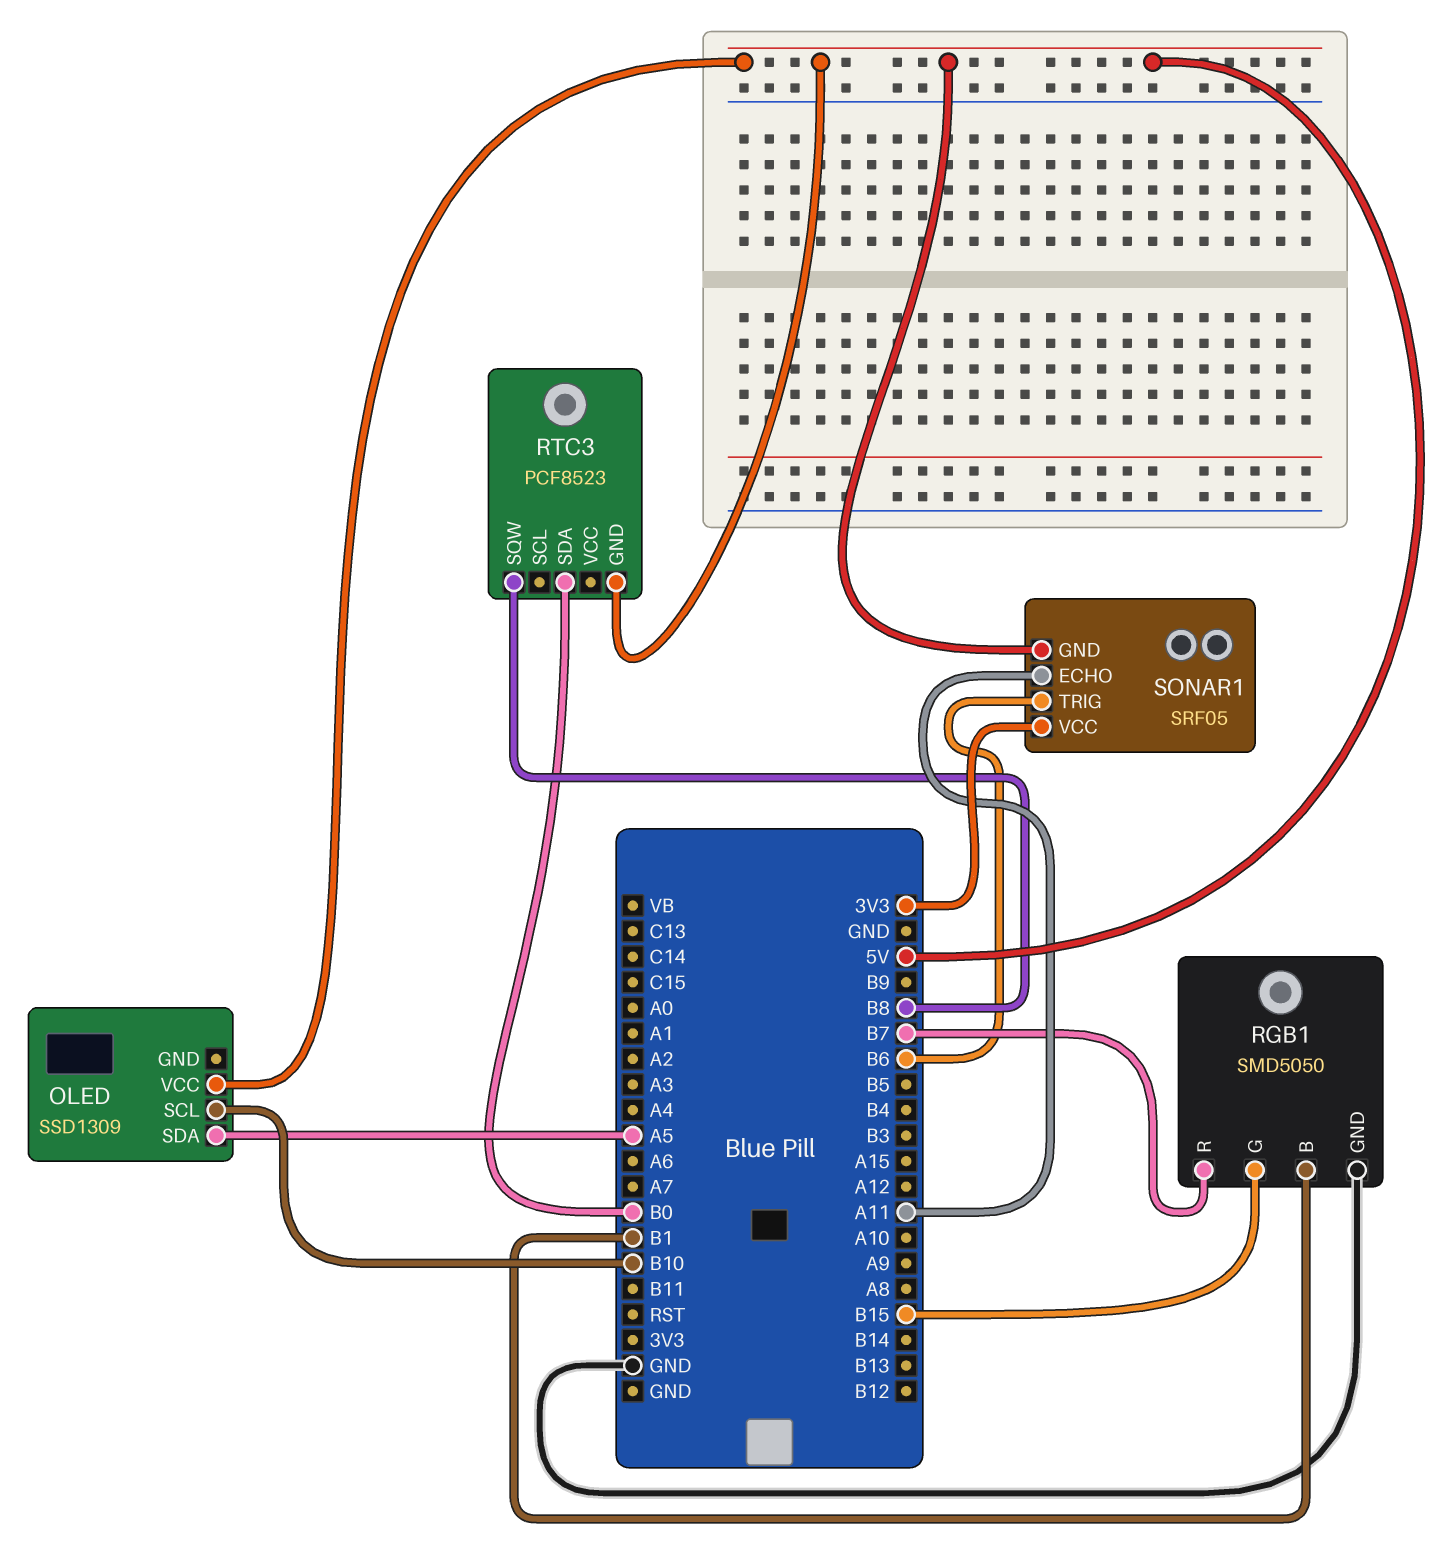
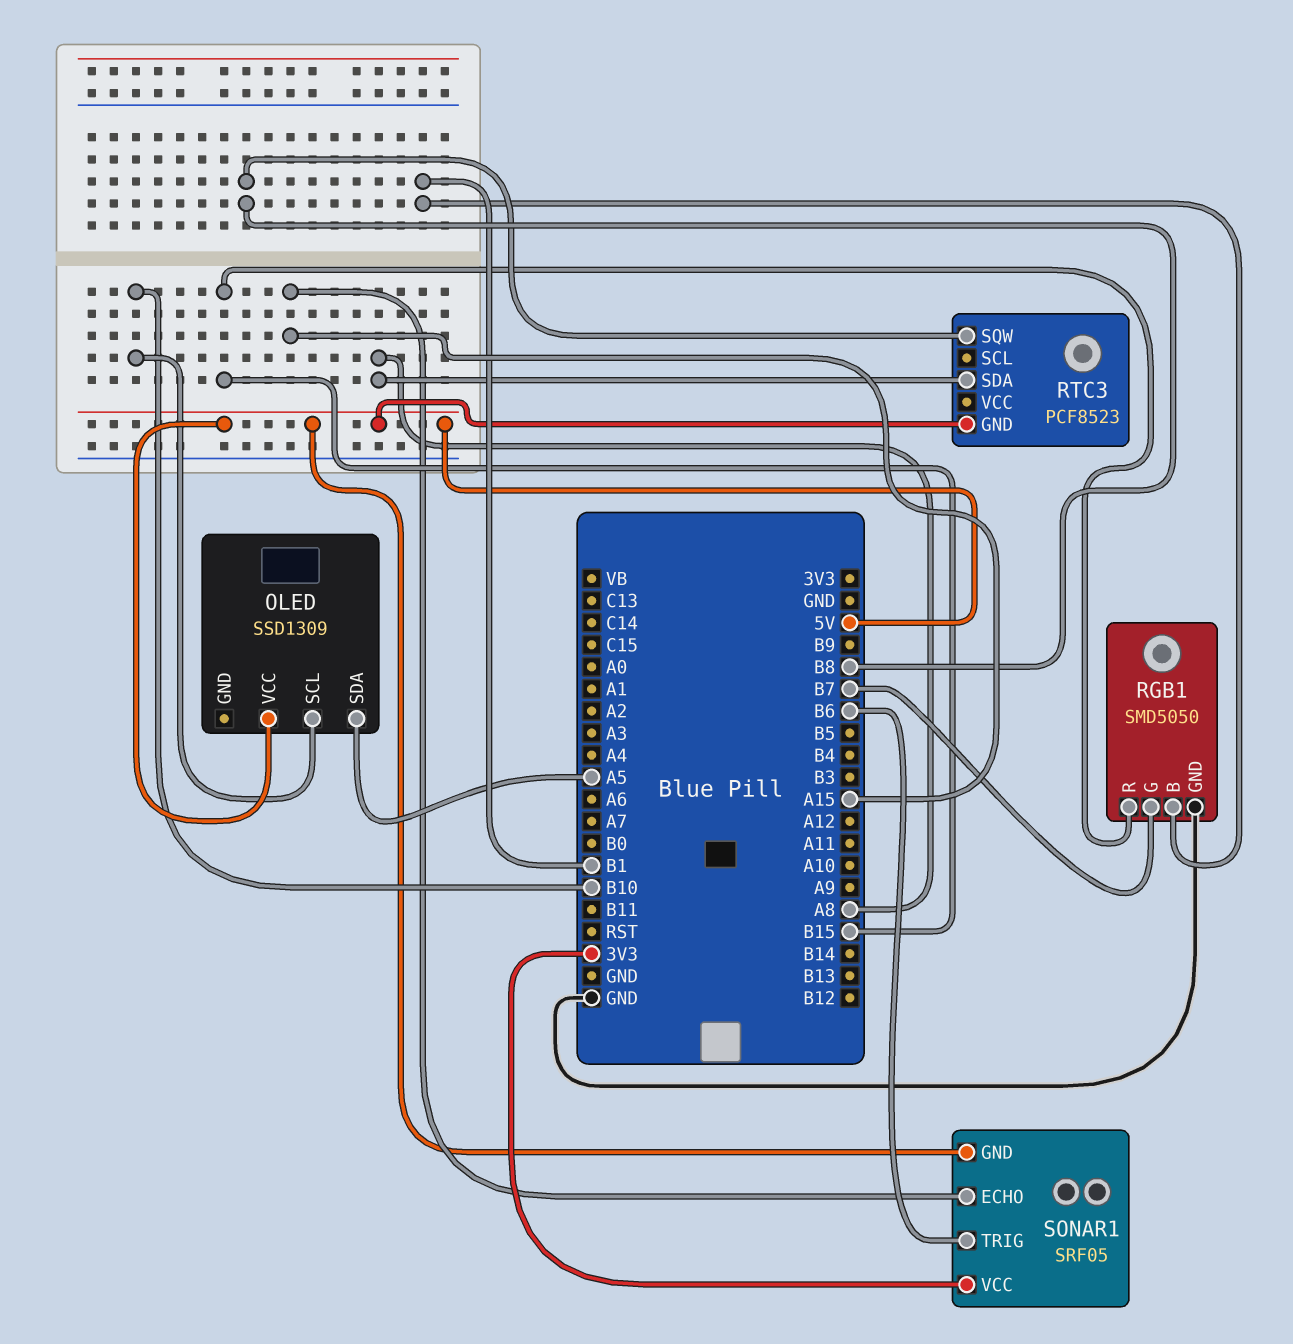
RGB1 pin G: B15 -> B7
RGB1 pin R: B7 -> B15
RTC3 pin SDA: B0 -> A8
SONAR1 pin ECHO: A11 -> A15

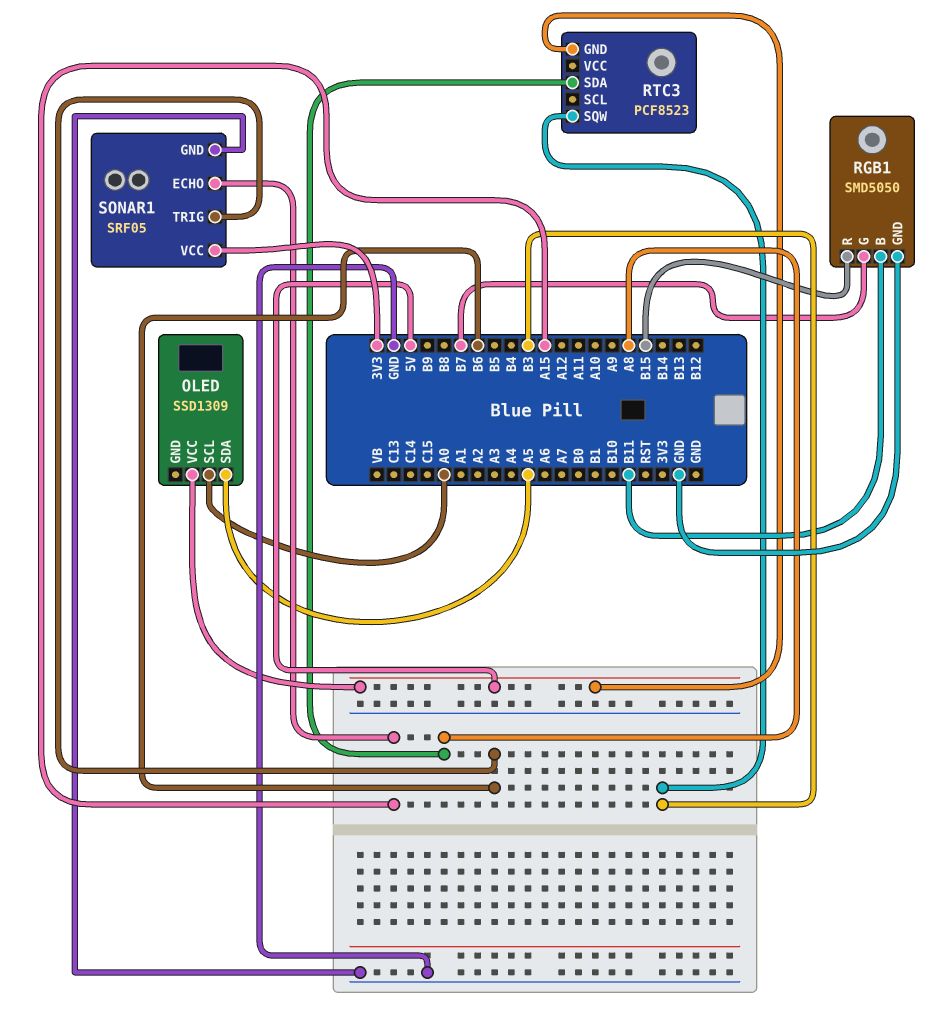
OLED pin SCL: B10 -> A0
RGB1 pin B: B1 -> B11
RTC3 pin SQW: B8 -> B3
SONAR1 pin GND: 5V -> GND

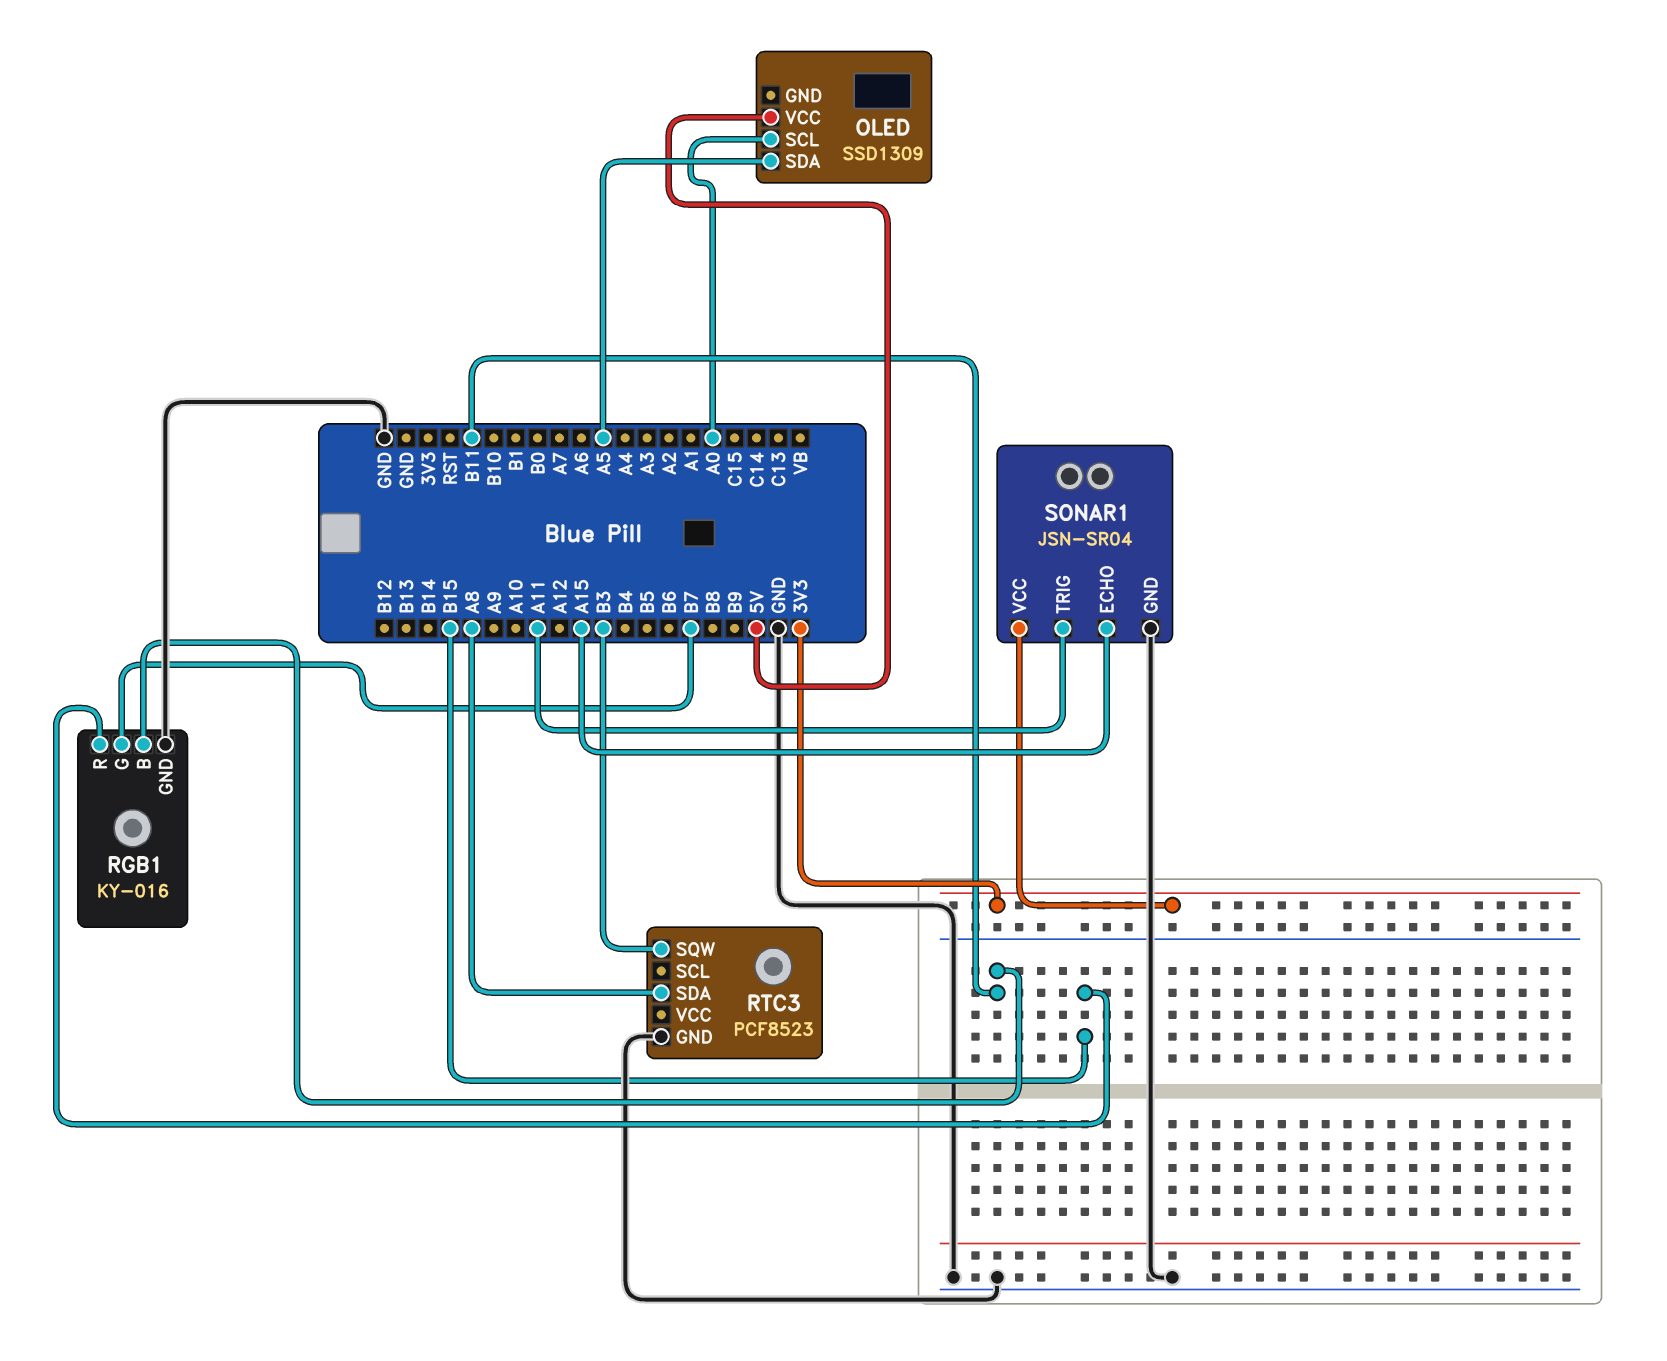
RGB1: SMD5050 -> KY-016
RTC3 pin GND: 5V -> GND
SONAR1: SRF05 -> JSN-SR04
SONAR1 pin TRIG: B6 -> A11

